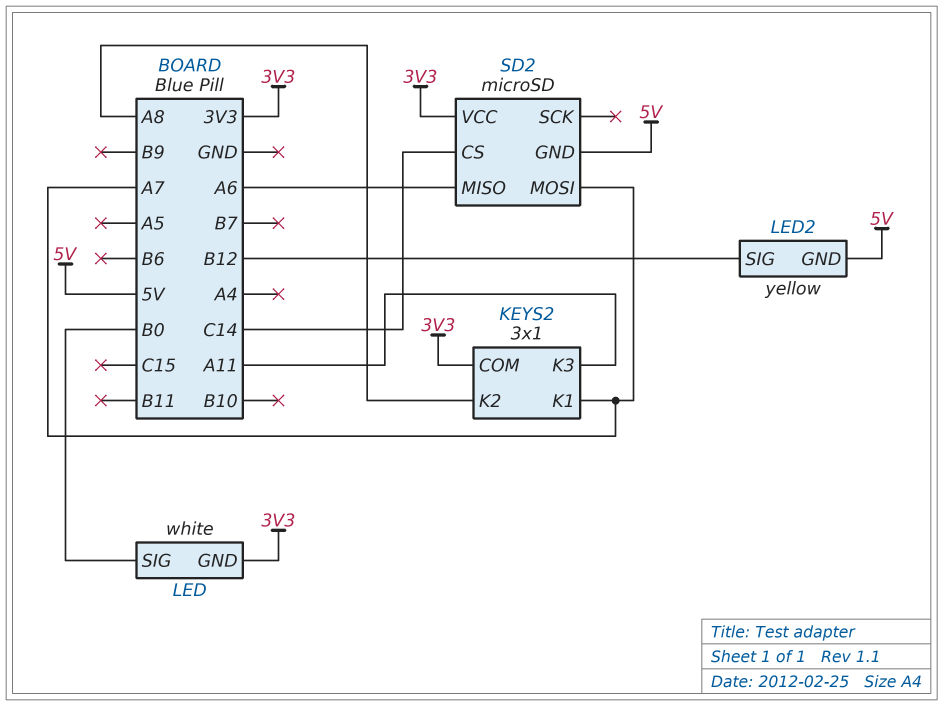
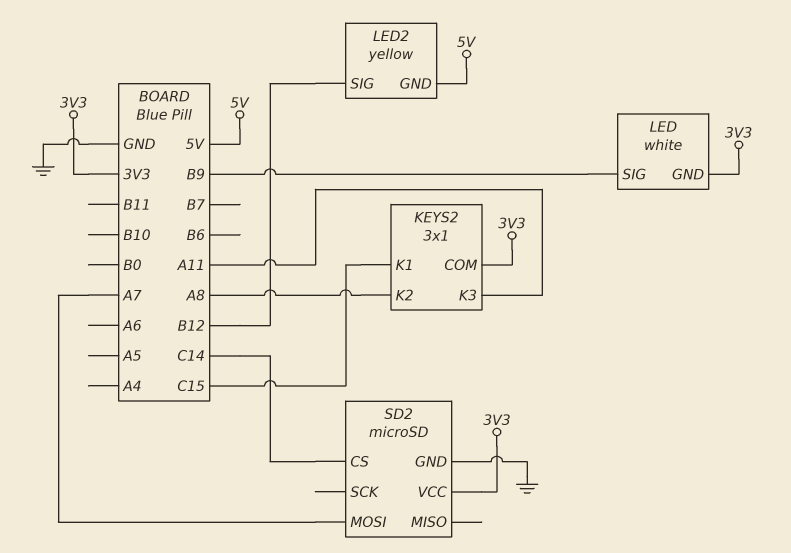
KEYS2 pin K1: A7 -> C15
LED pin SIG: B0 -> B9
SD2 pin GND: 5V -> GND
SD2 pin MISO: A6 -> none

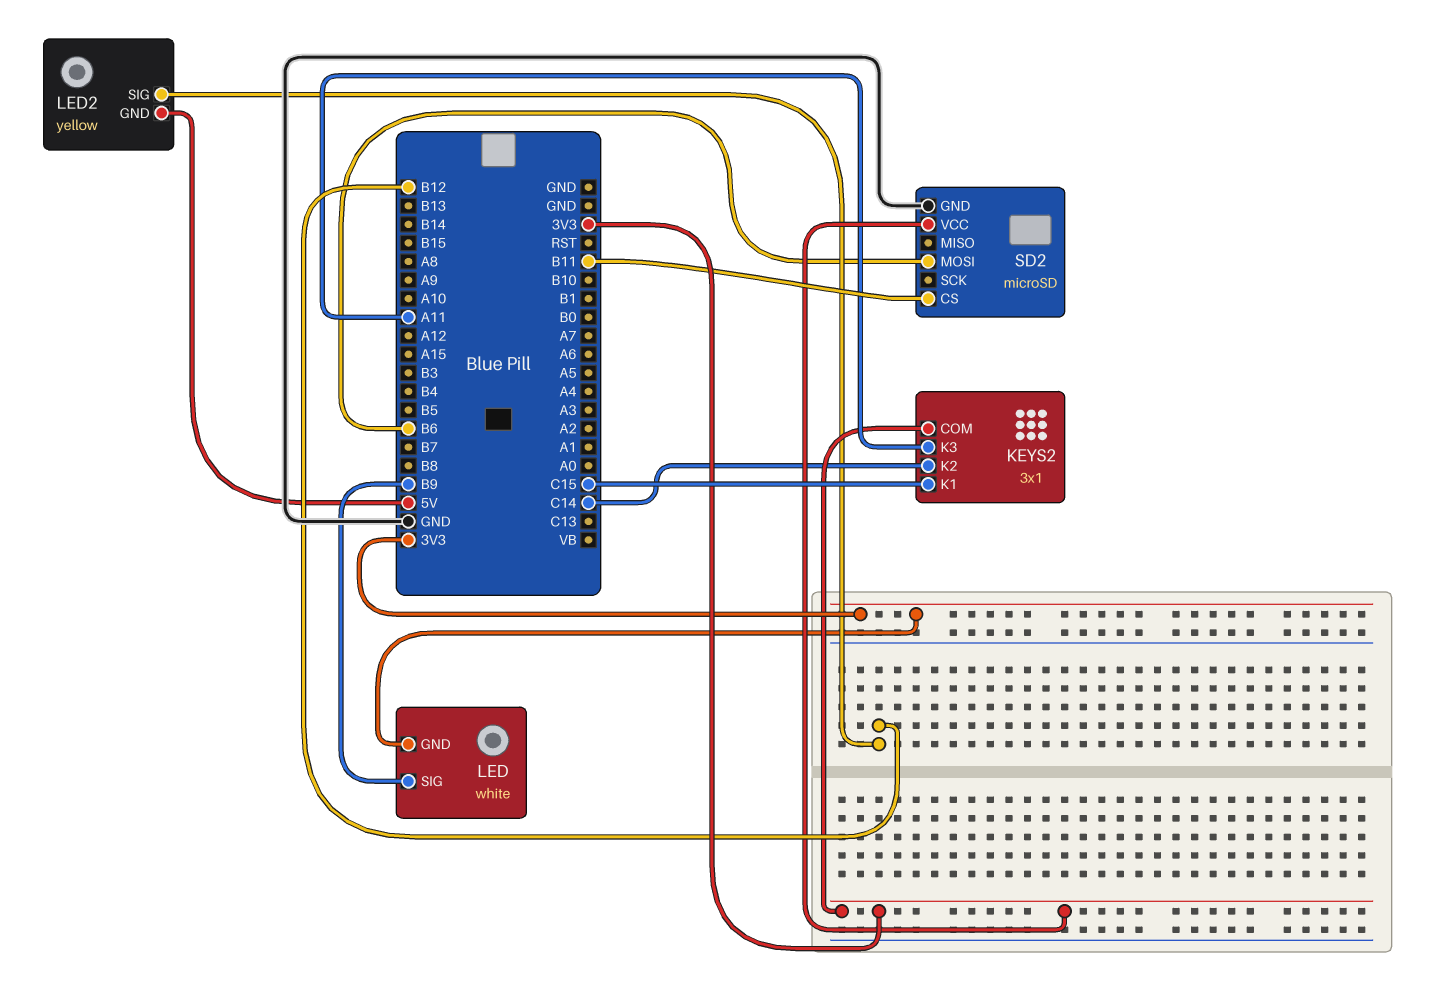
KEYS2 pin K2: A8 -> C14
SD2 pin CS: C14 -> B11
SD2 pin MOSI: A7 -> B6

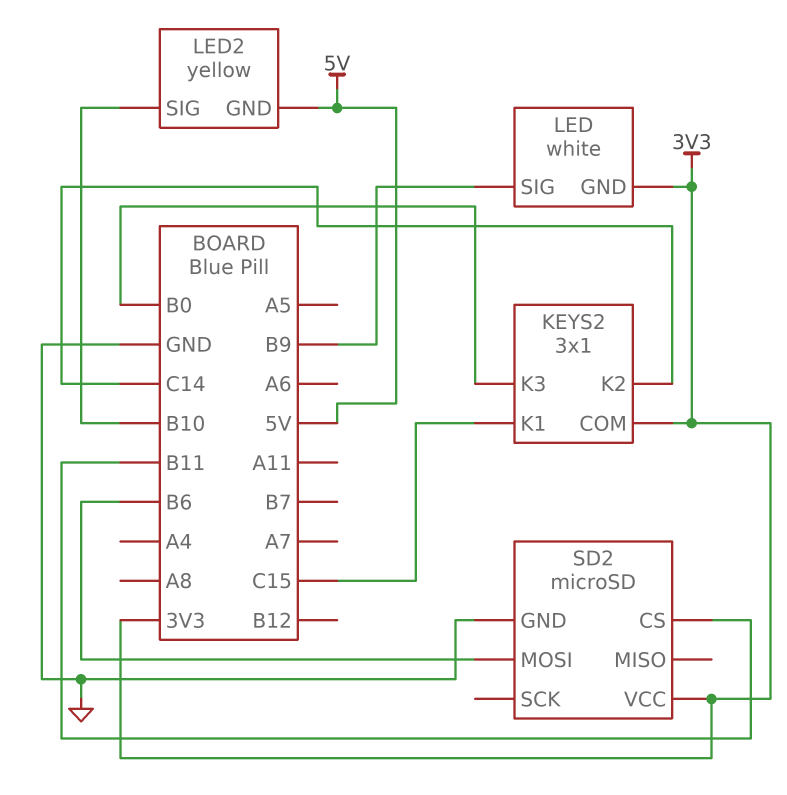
KEYS2 pin K3: A11 -> B0
LED2 pin SIG: B12 -> B10

